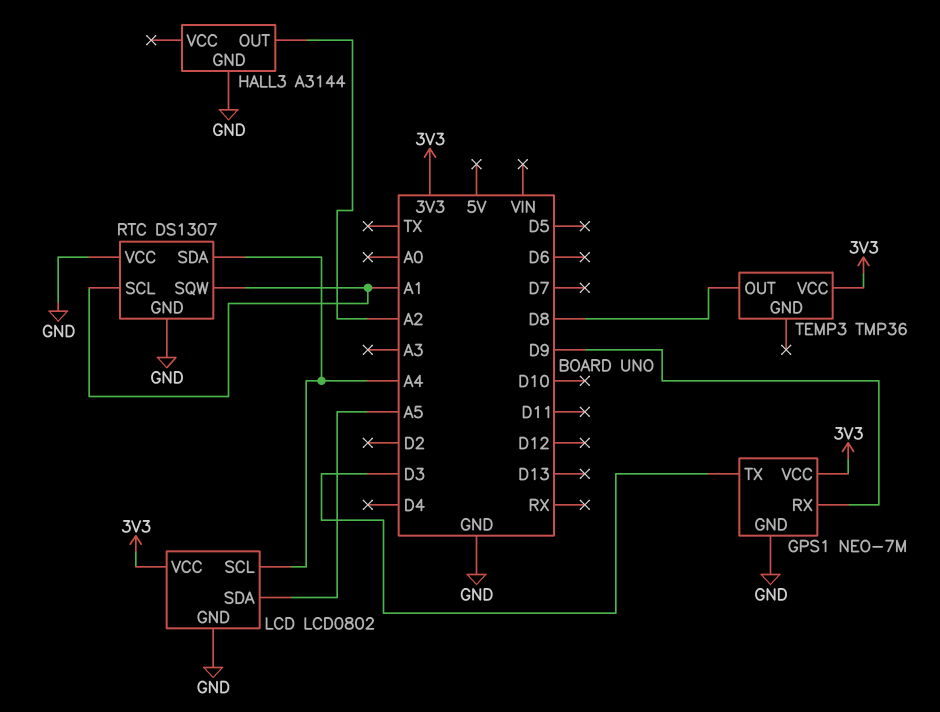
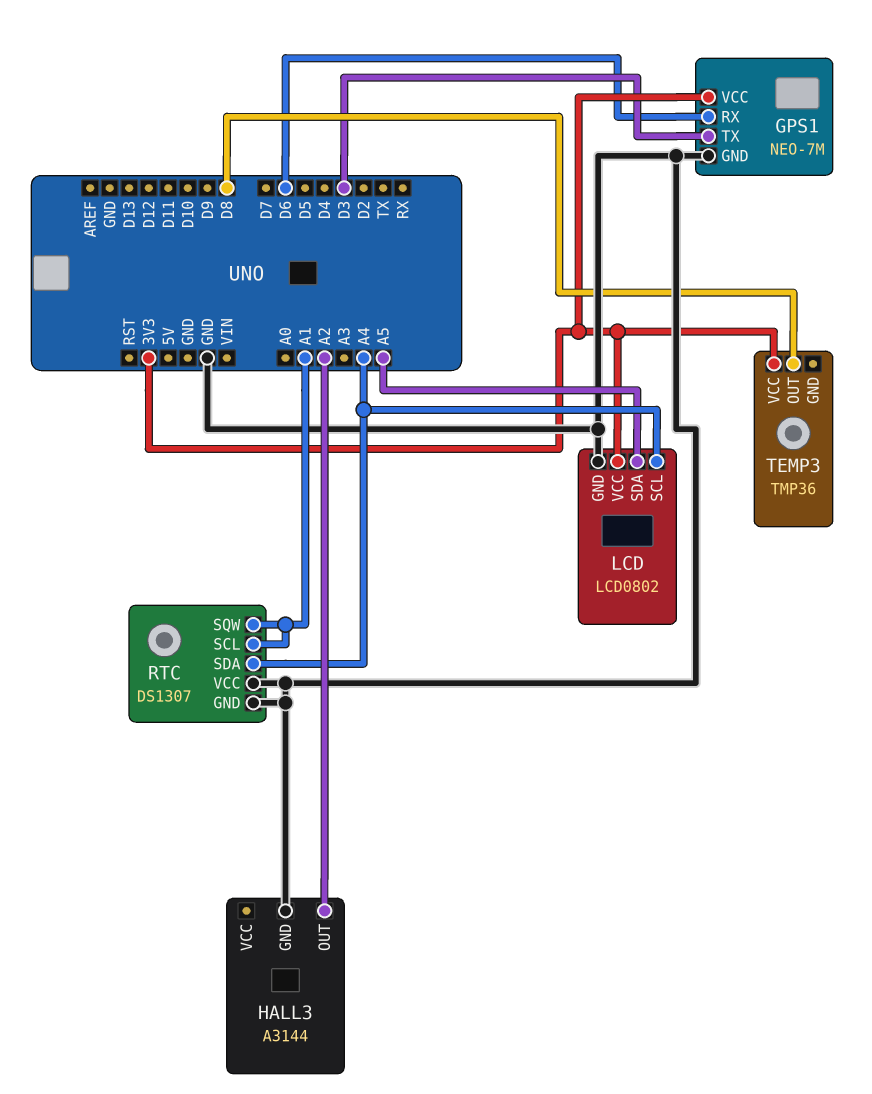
GPS1 pin RX: D9 -> D6

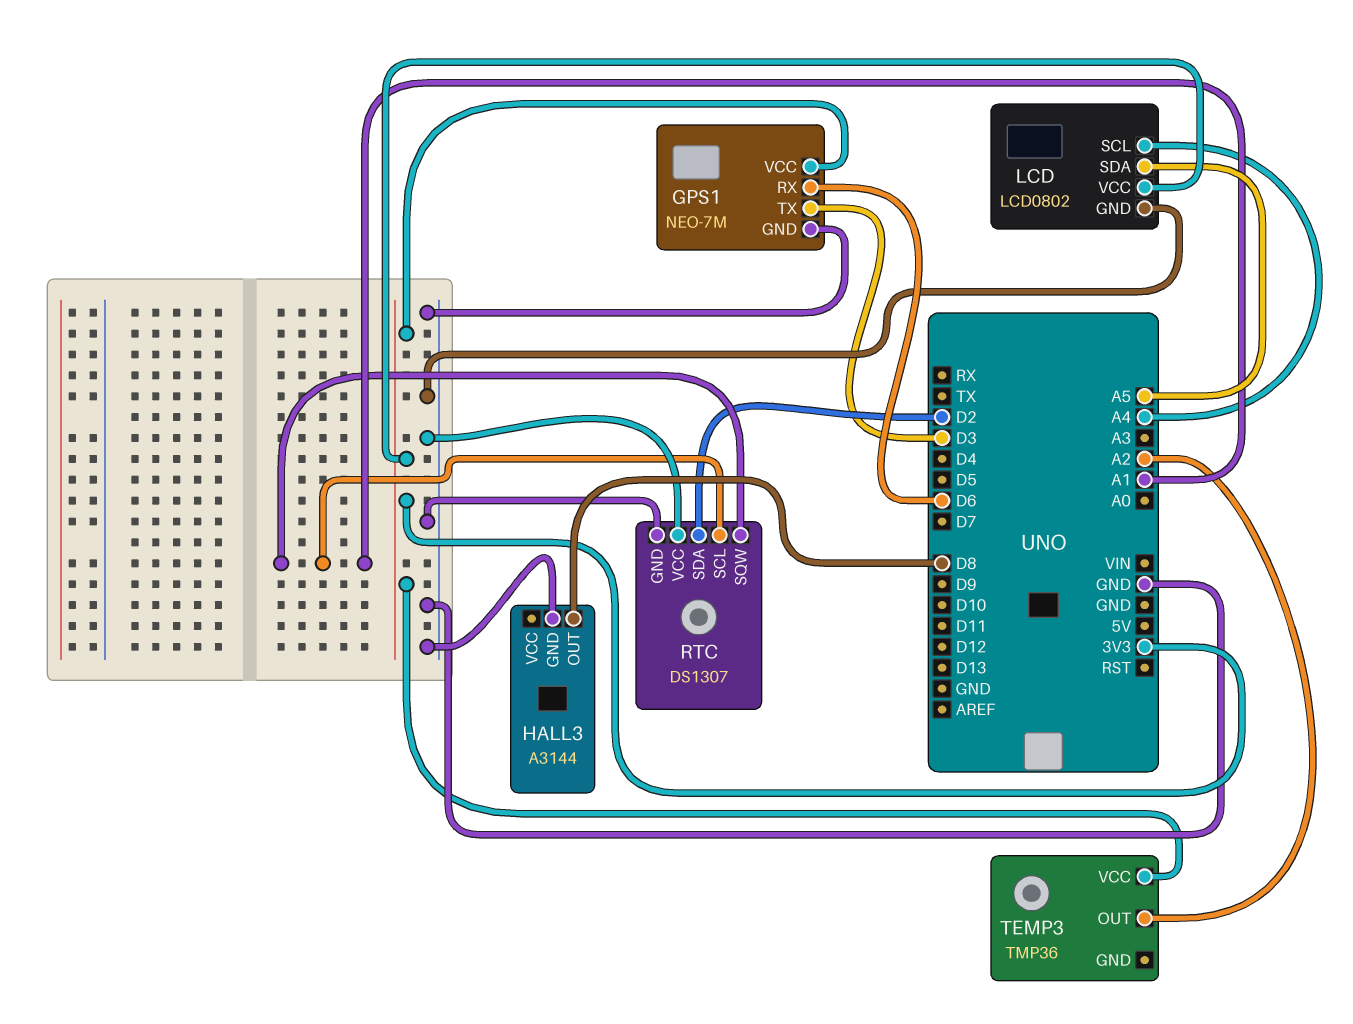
HALL3 pin OUT: A2 -> D8
RTC pin SDA: A4 -> D2
TEMP3 pin OUT: D8 -> A2

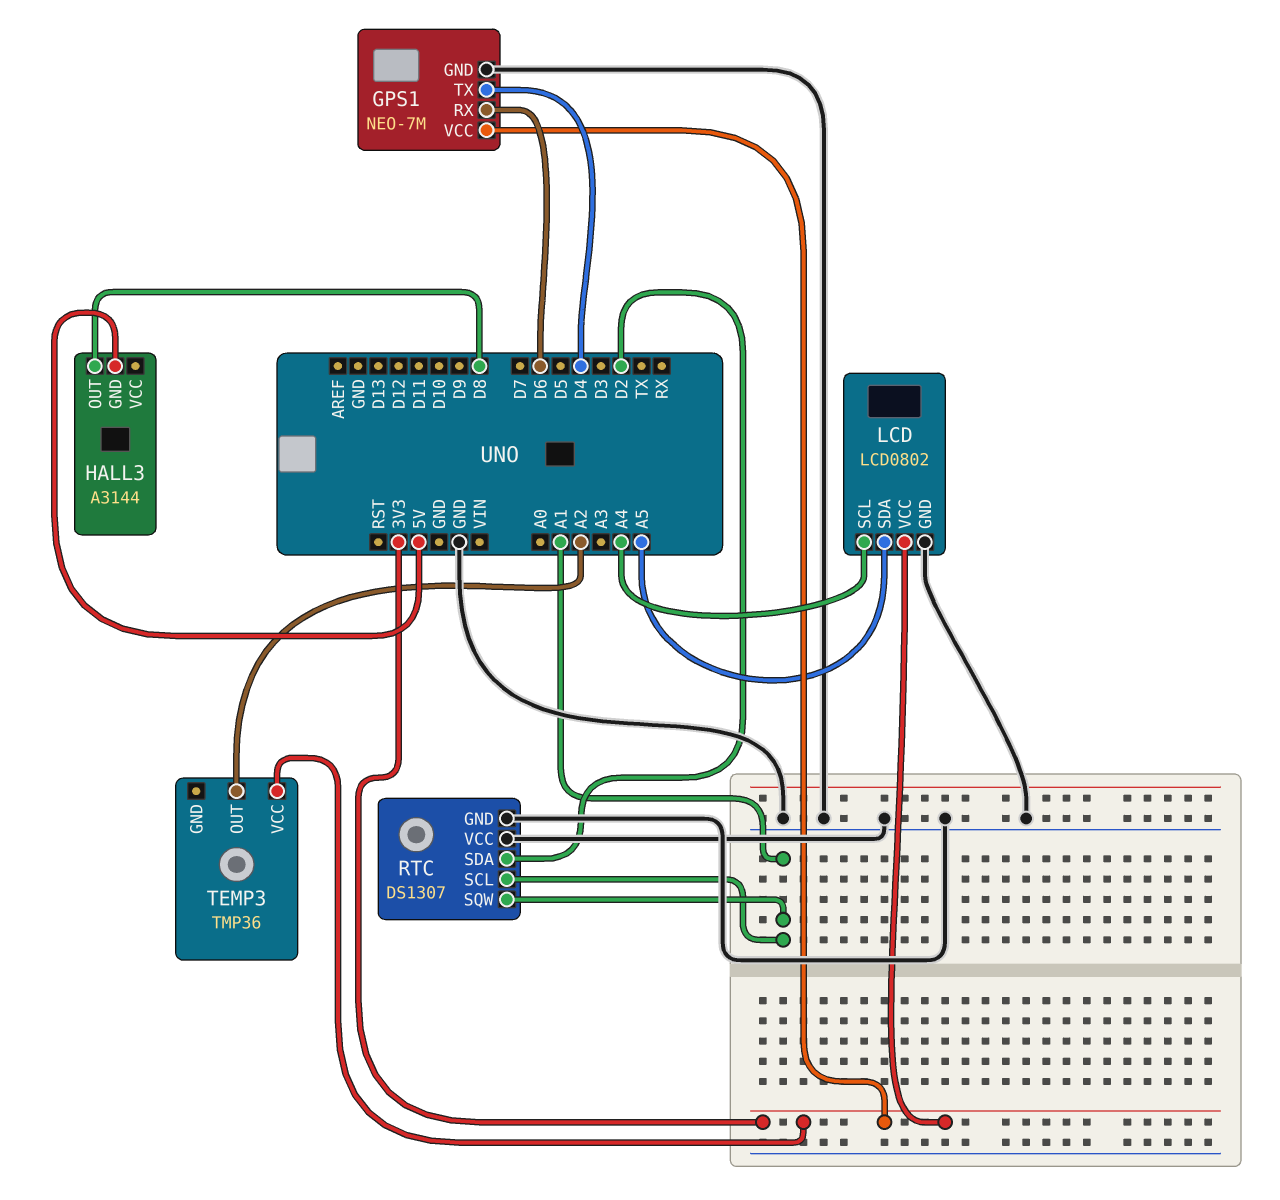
GPS1 pin TX: D3 -> D4
HALL3 pin GND: GND -> 5V

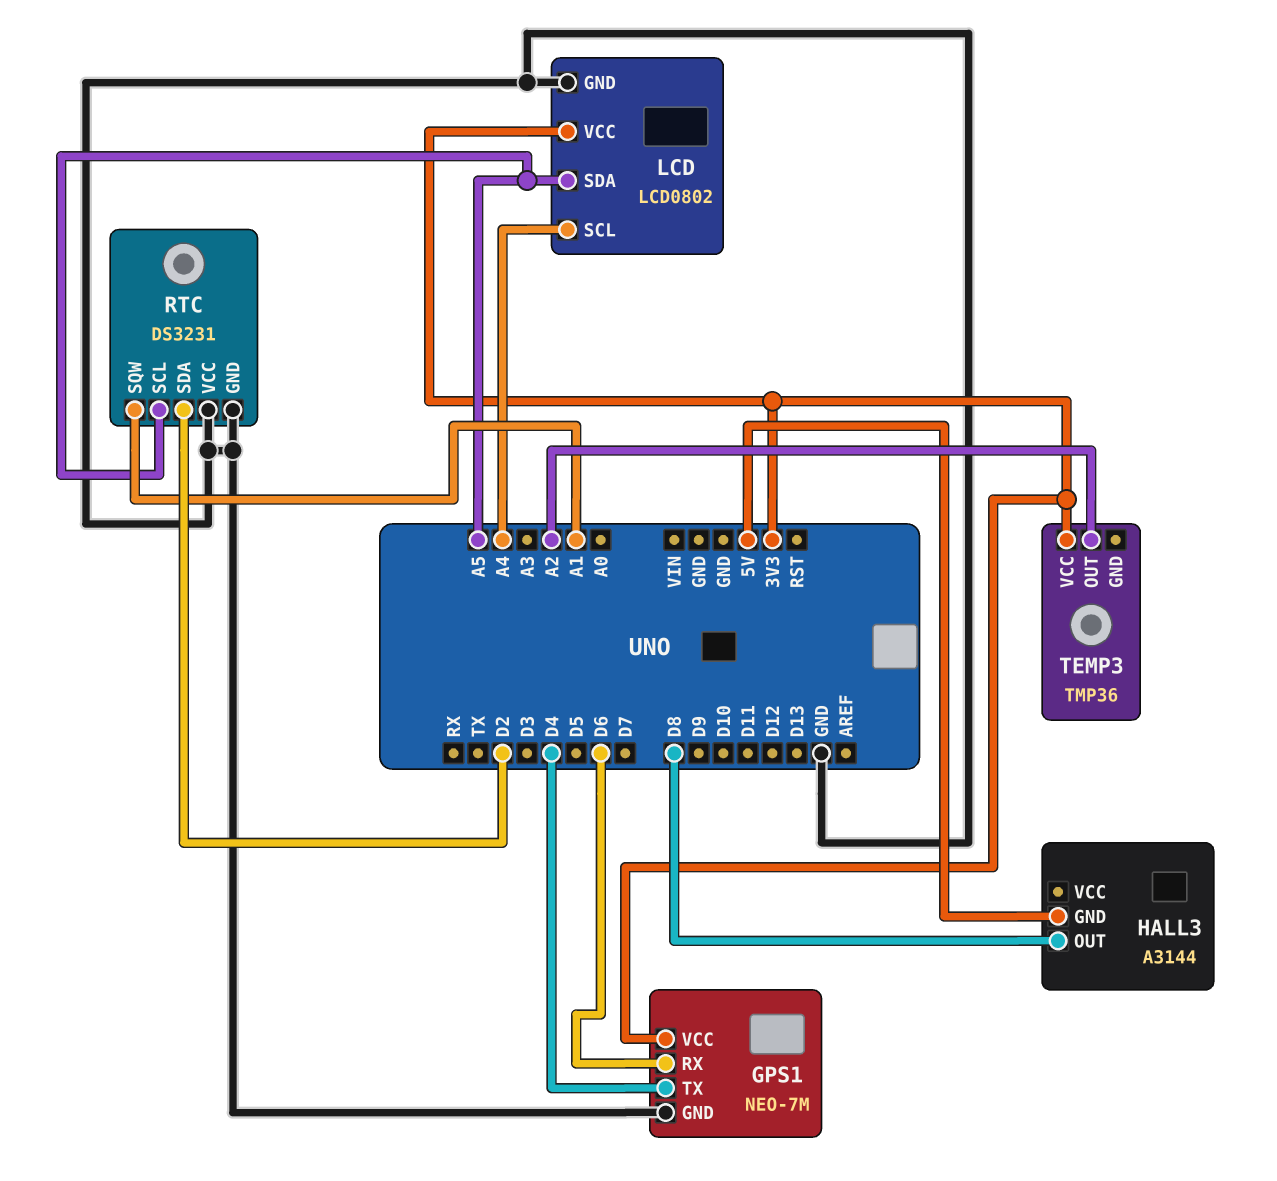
RTC: DS1307 -> DS3231
RTC pin SCL: A1 -> A5

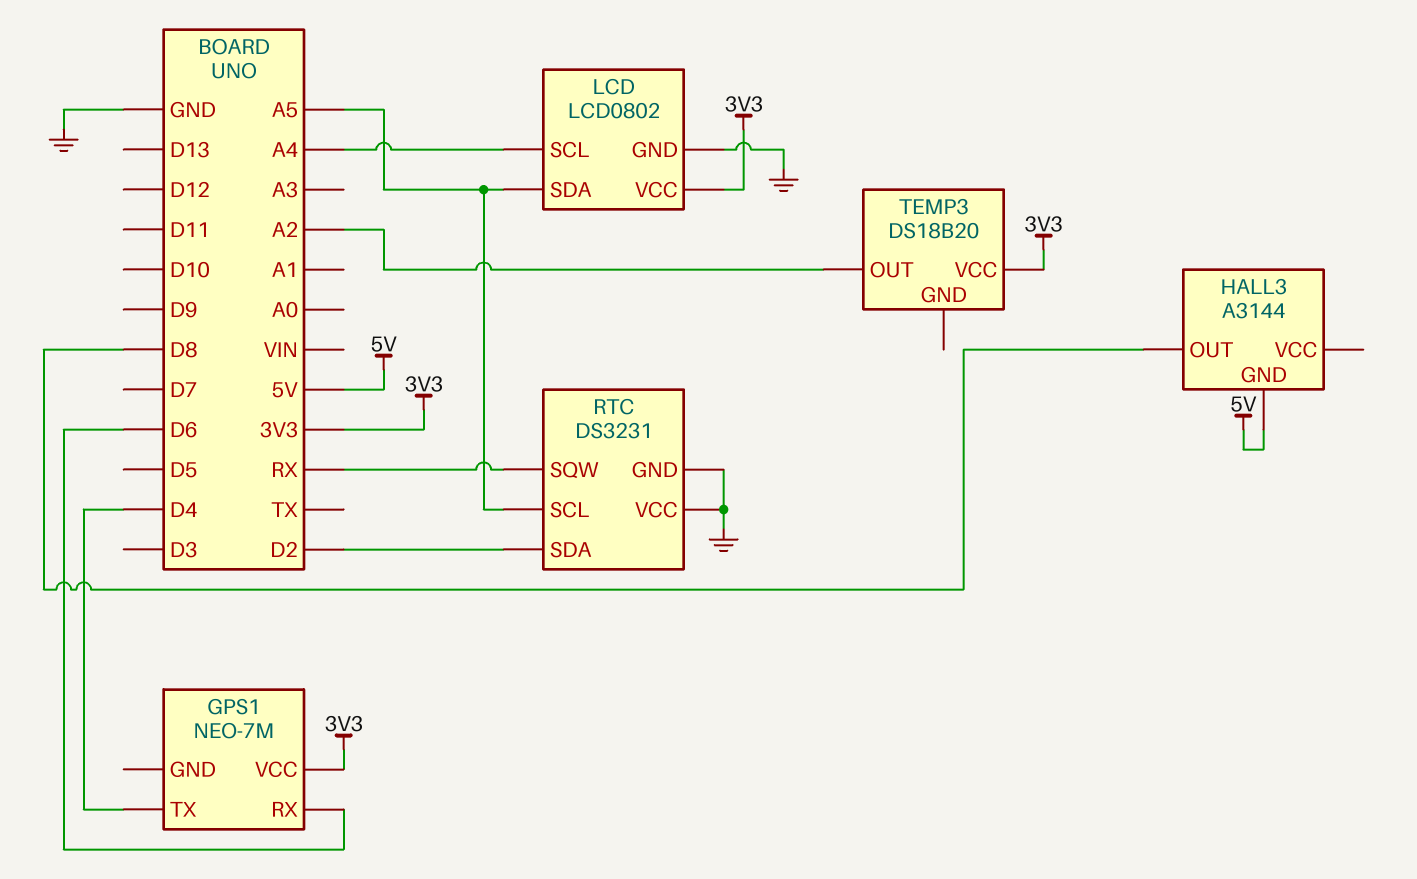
GPS1 pin GND: GND -> none
RTC pin SQW: A1 -> RX
TEMP3: TMP36 -> DS18B20

